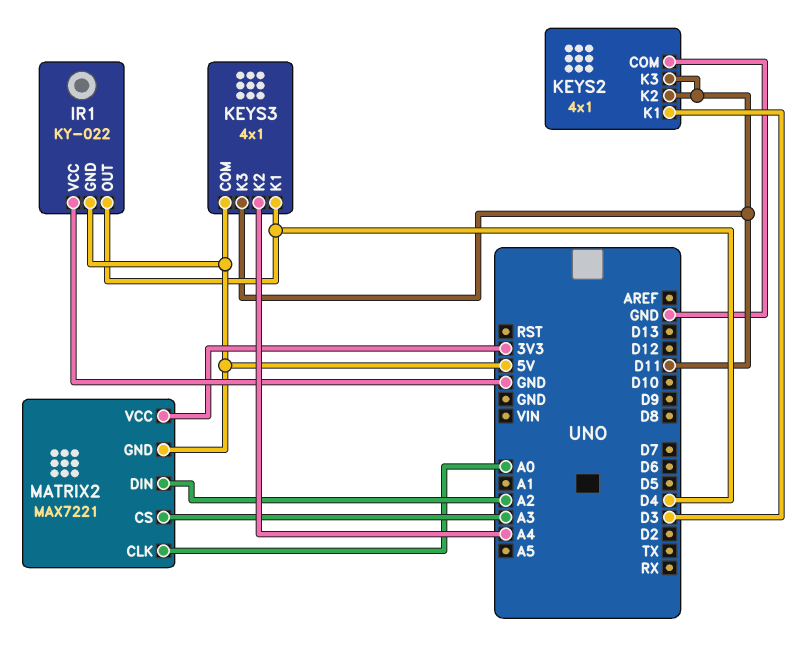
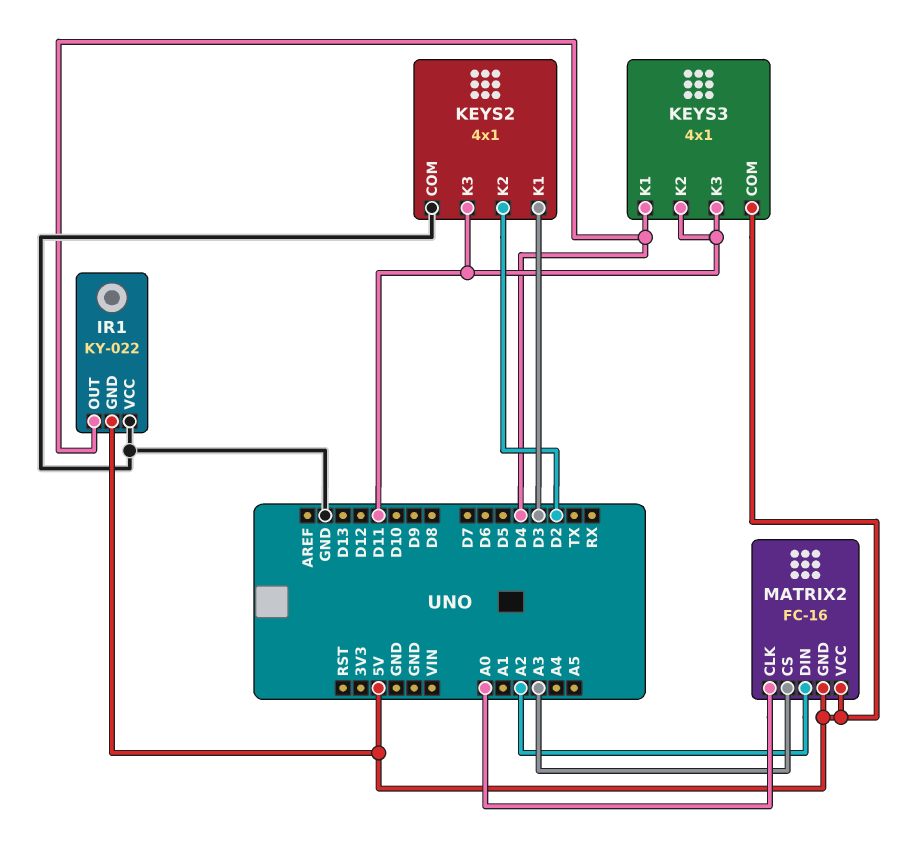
KEYS2 pin K2: D11 -> D2
KEYS3 pin K2: A4 -> D11
MATRIX2: MAX7221 -> FC-16
MATRIX2 pin VCC: 3V3 -> 5V

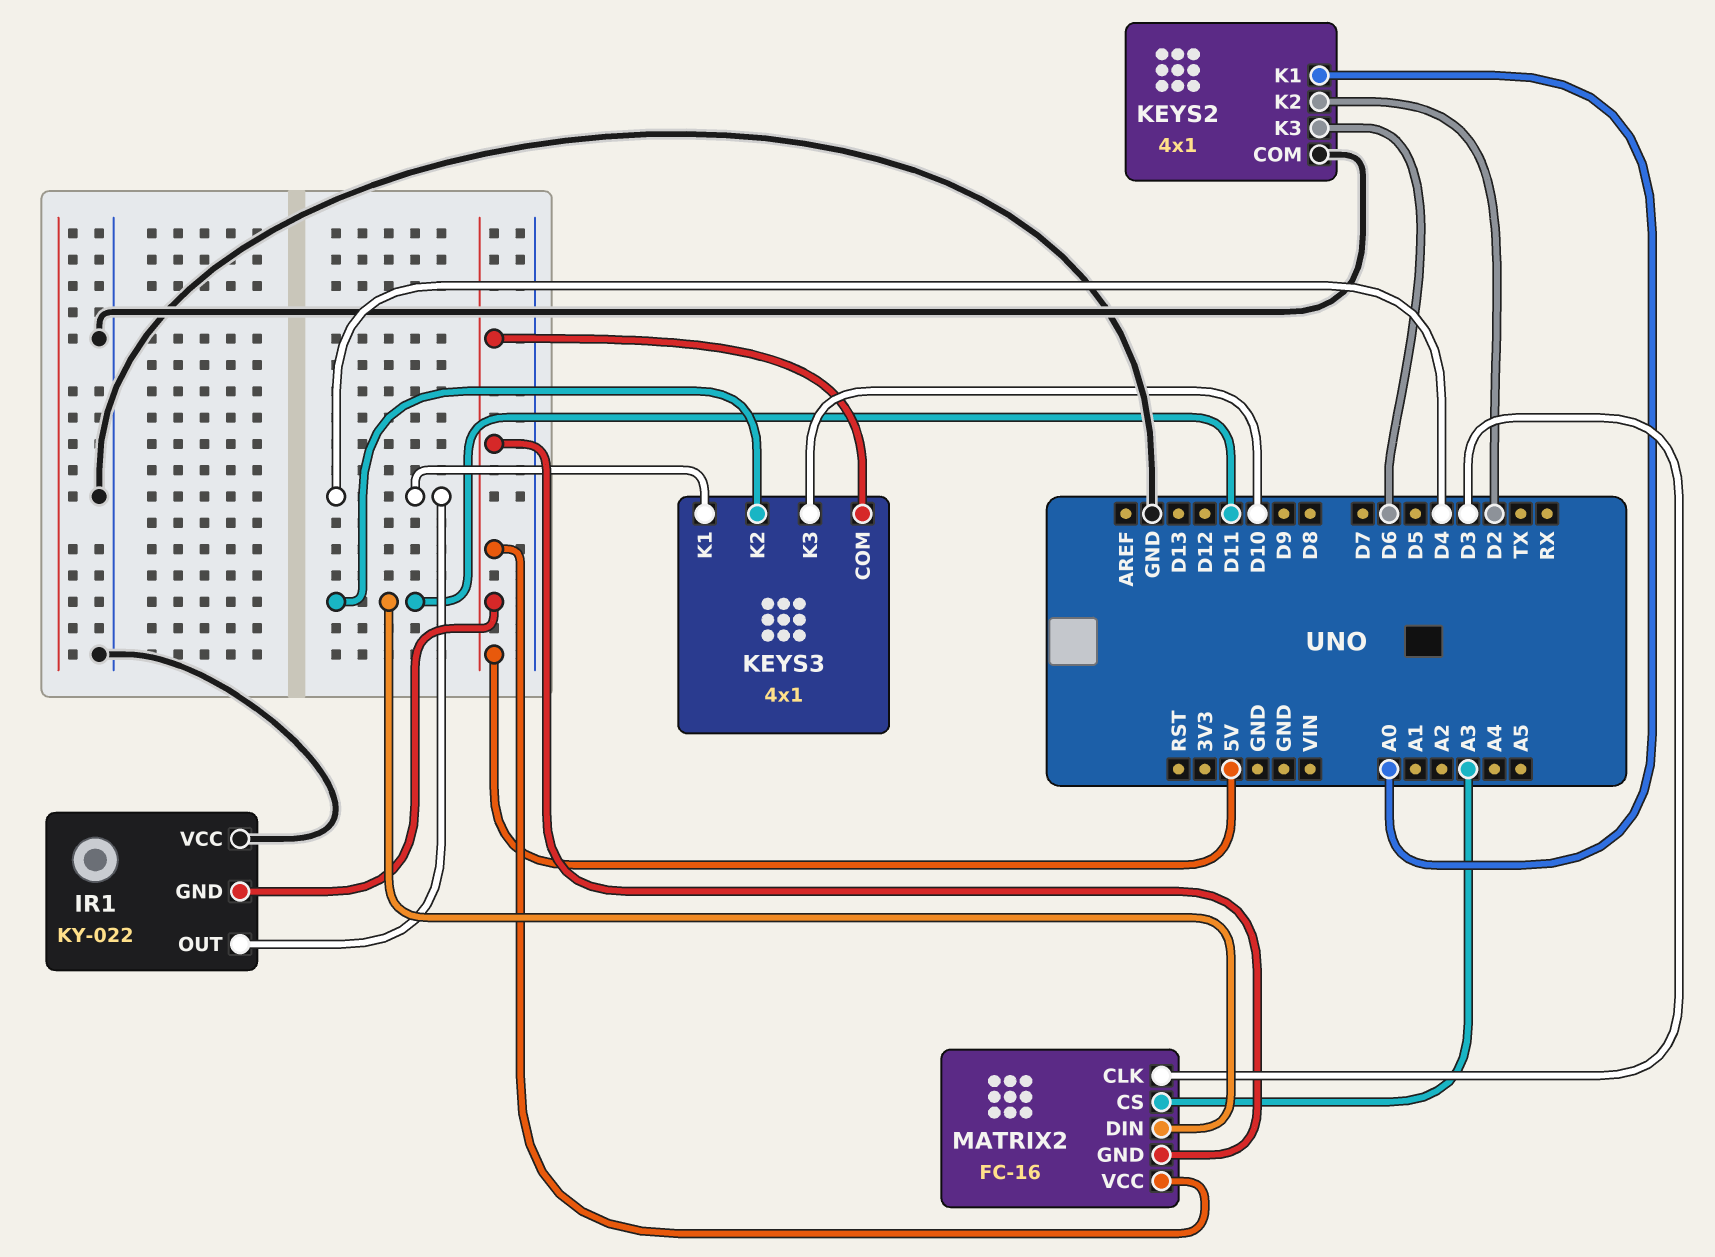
KEYS2 pin K1: D3 -> A0
KEYS2 pin K3: D11 -> D6
KEYS3 pin K3: D11 -> D10
MATRIX2 pin CLK: A0 -> D3
MATRIX2 pin DIN: A2 -> D11

